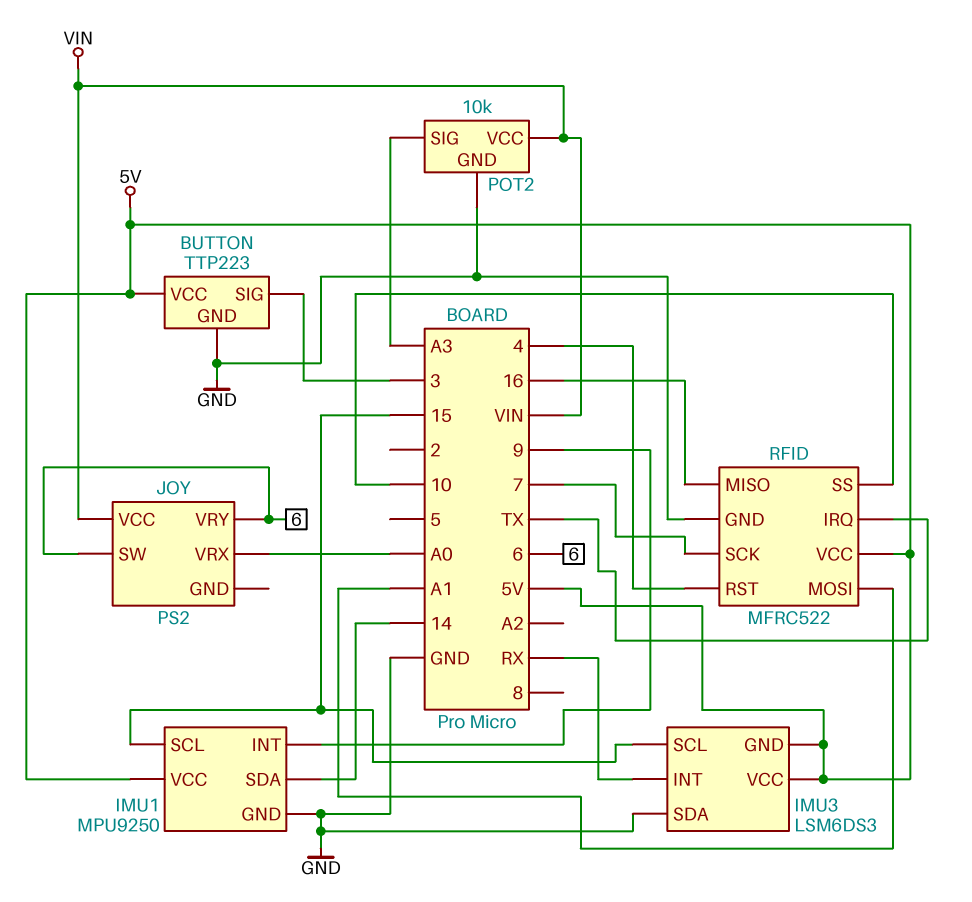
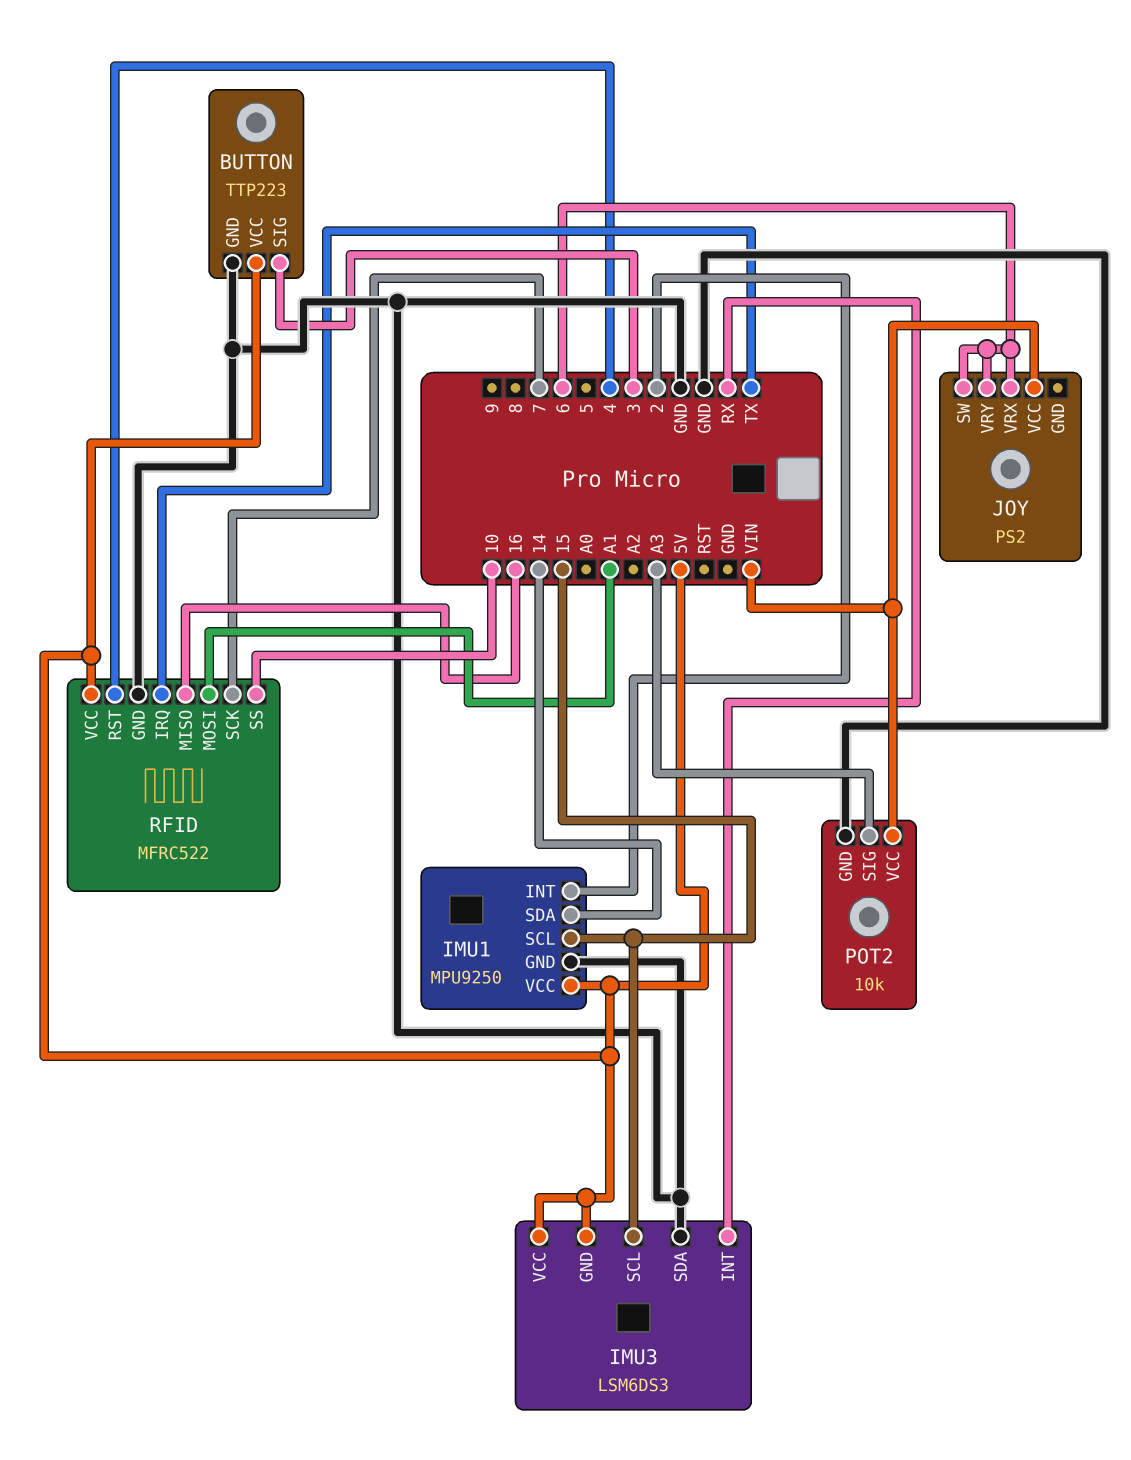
IMU1 pin INT: 9 -> 2
JOY pin VRX: A0 -> 6

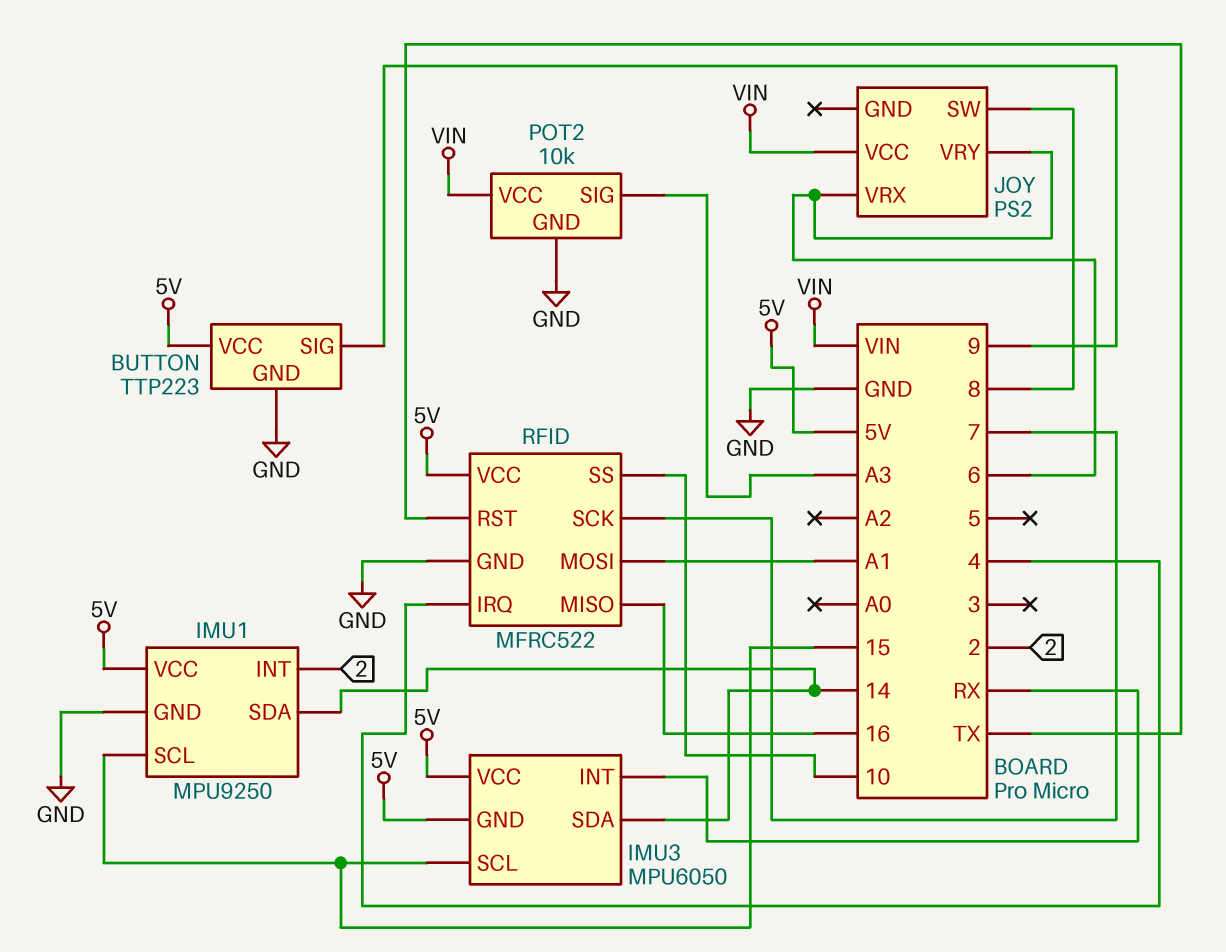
BUTTON pin SIG: 3 -> 9
IMU3: LSM6DS3 -> MPU6050
IMU3 pin SDA: GND -> 14
JOY pin SW: 6 -> 8
RFID pin IRQ: TX -> 4
RFID pin RST: 4 -> TX

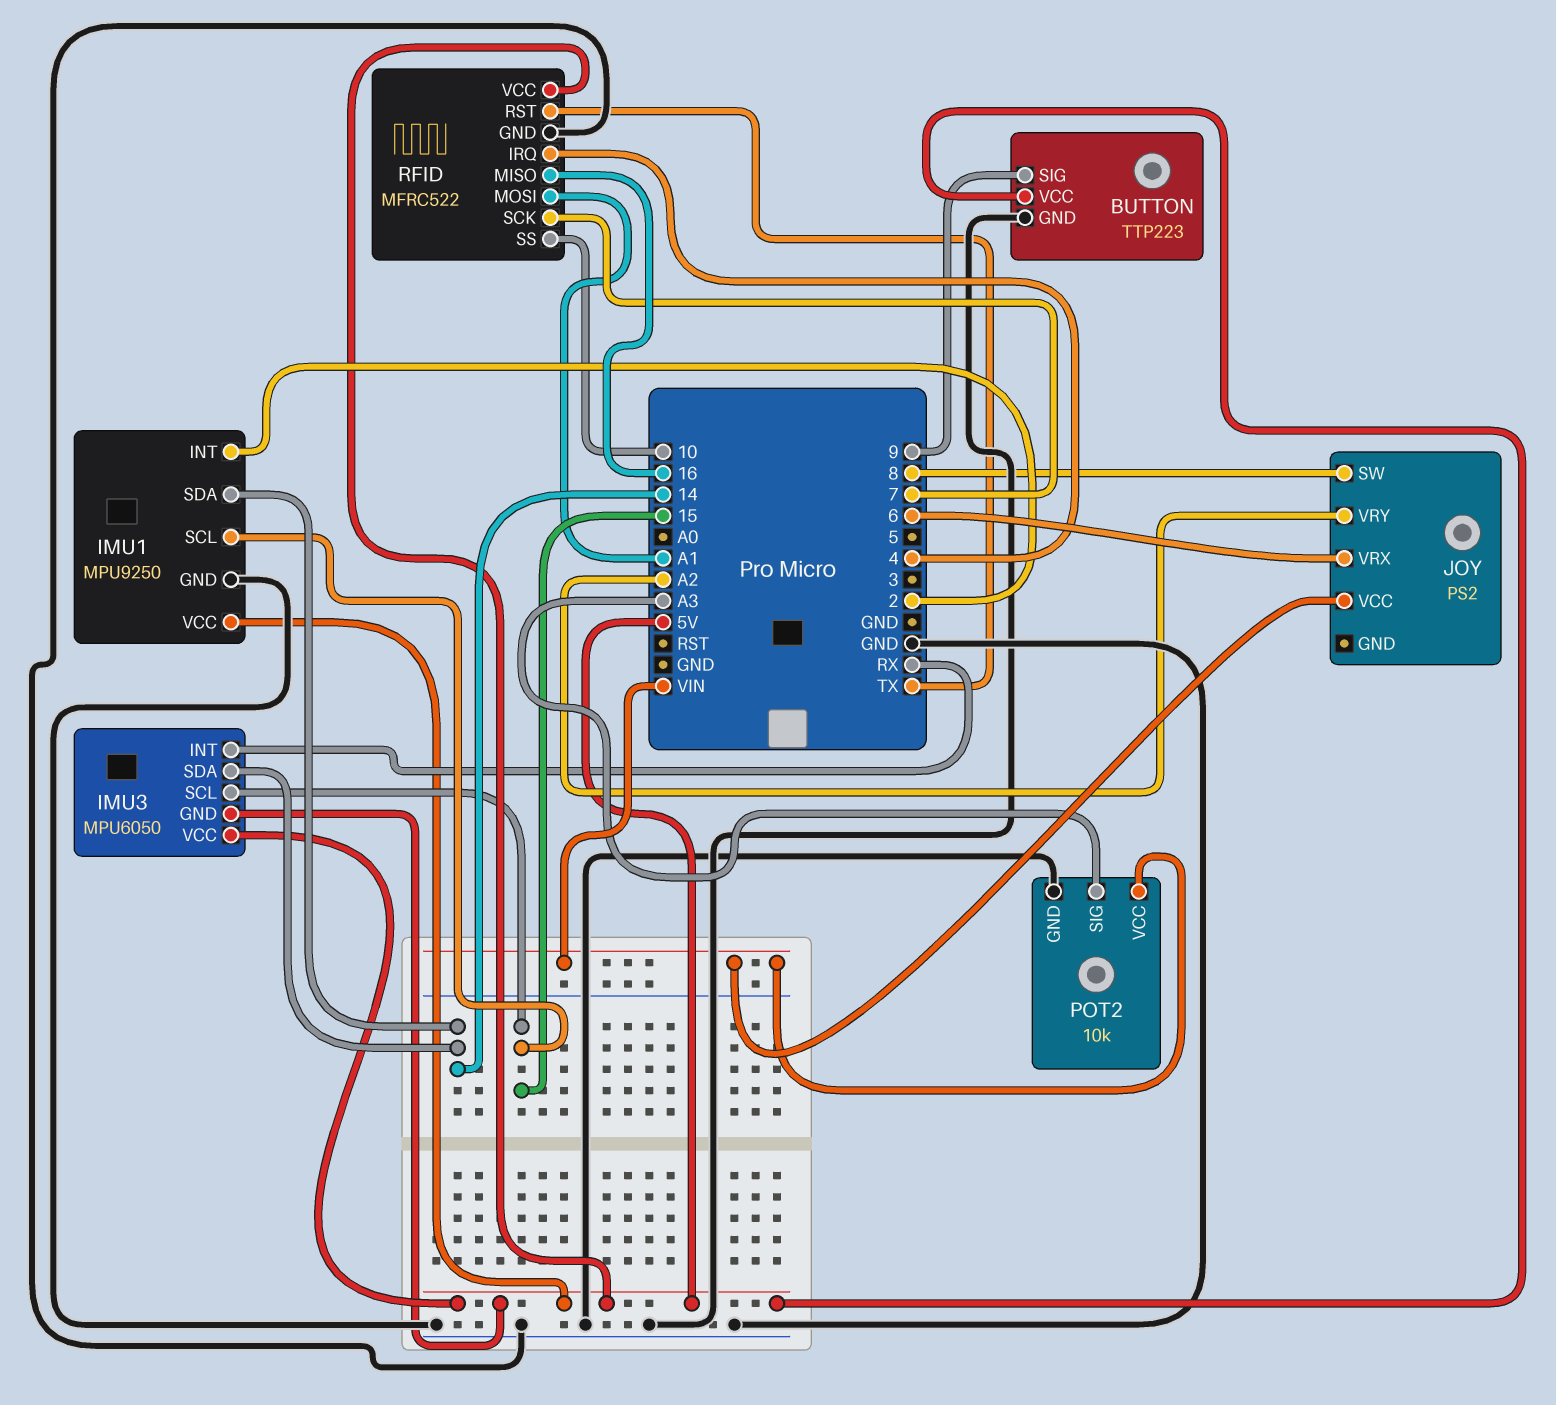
JOY pin VRY: 6 -> A2

